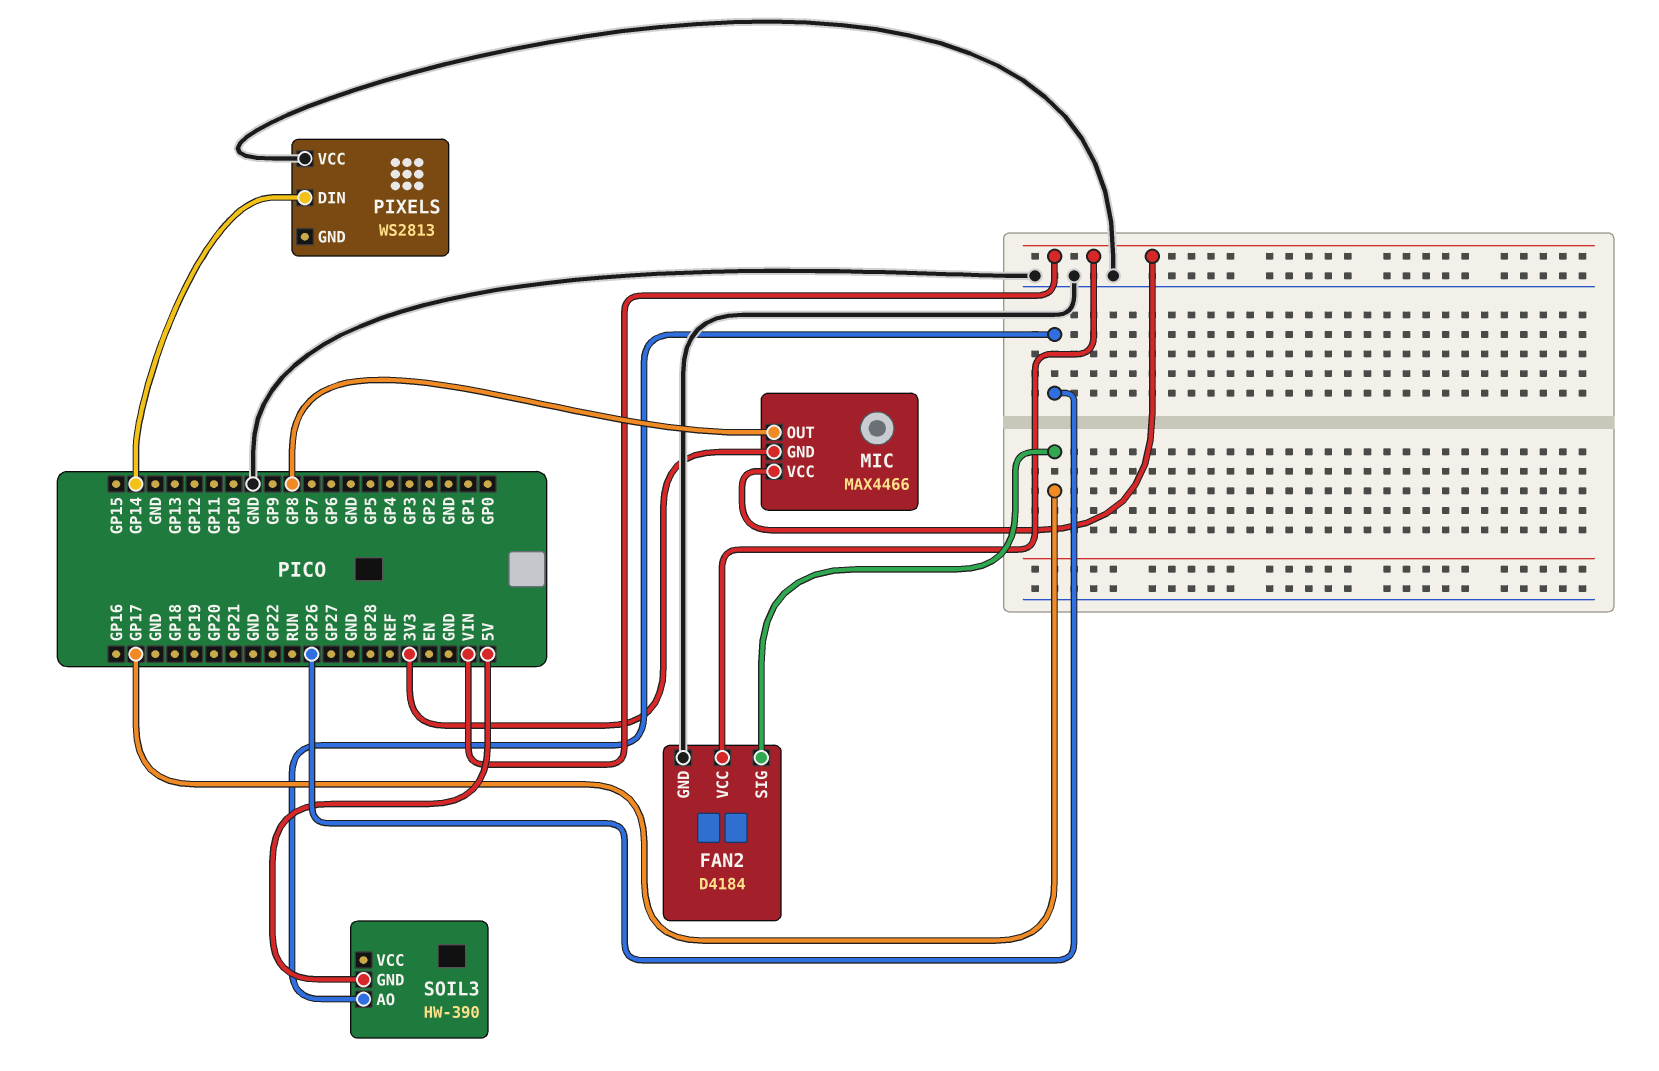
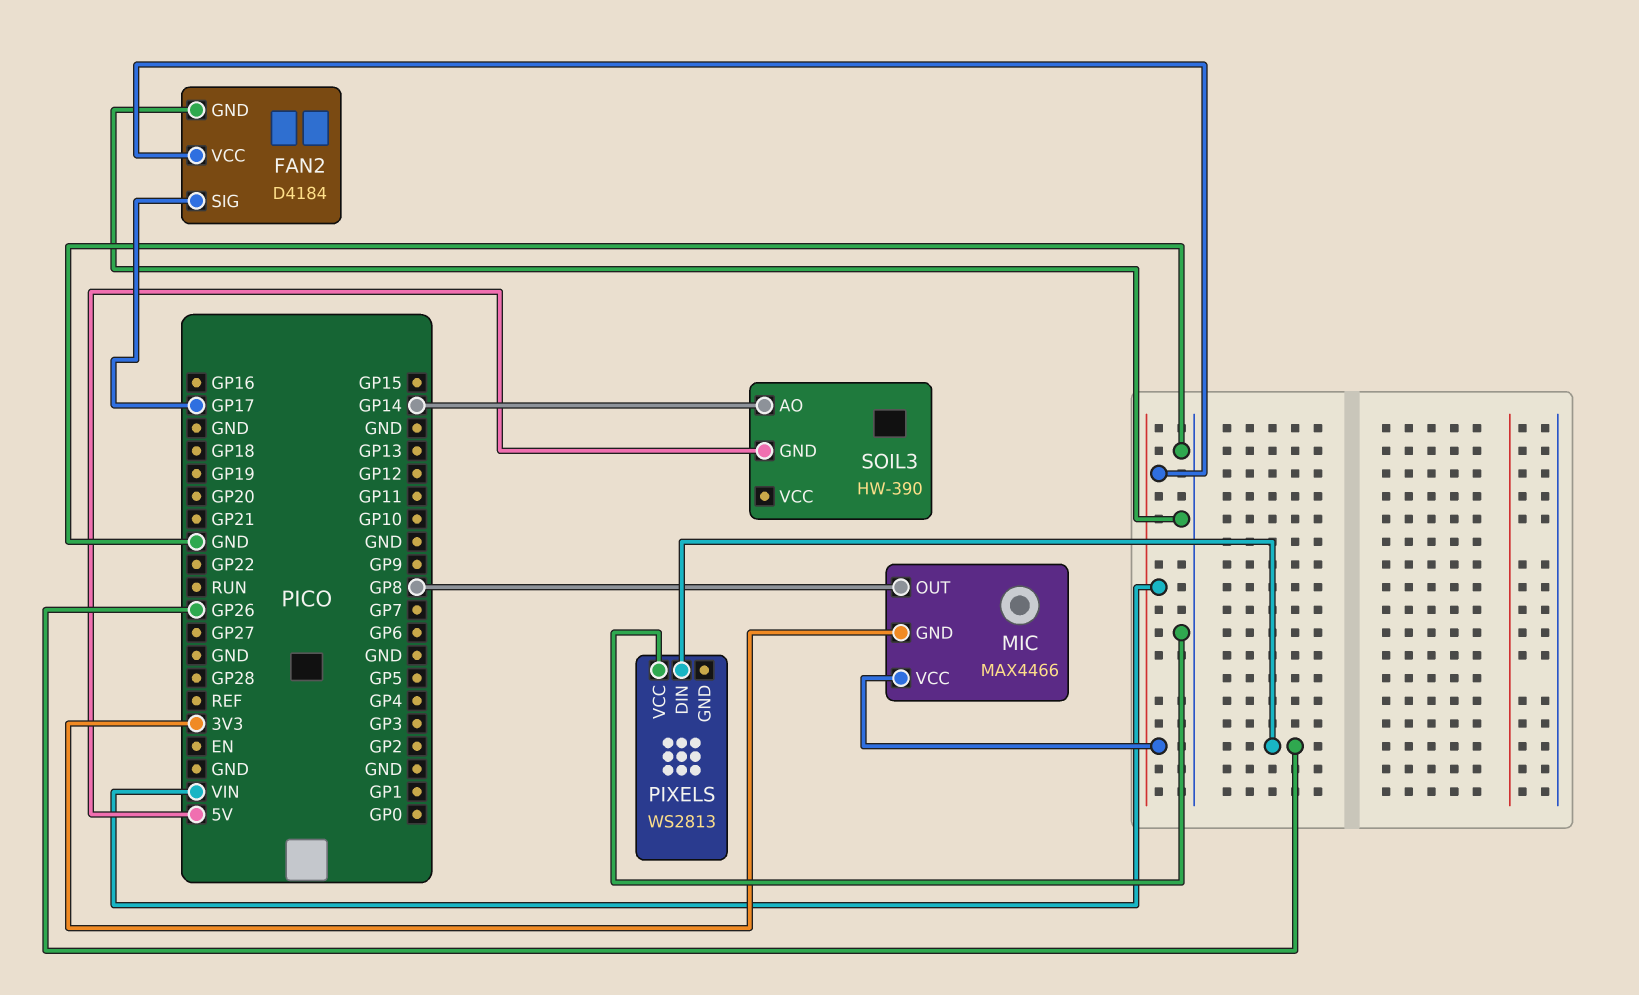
PIXELS pin DIN: GP14 -> GP26
SOIL3 pin AO: GP26 -> GP14

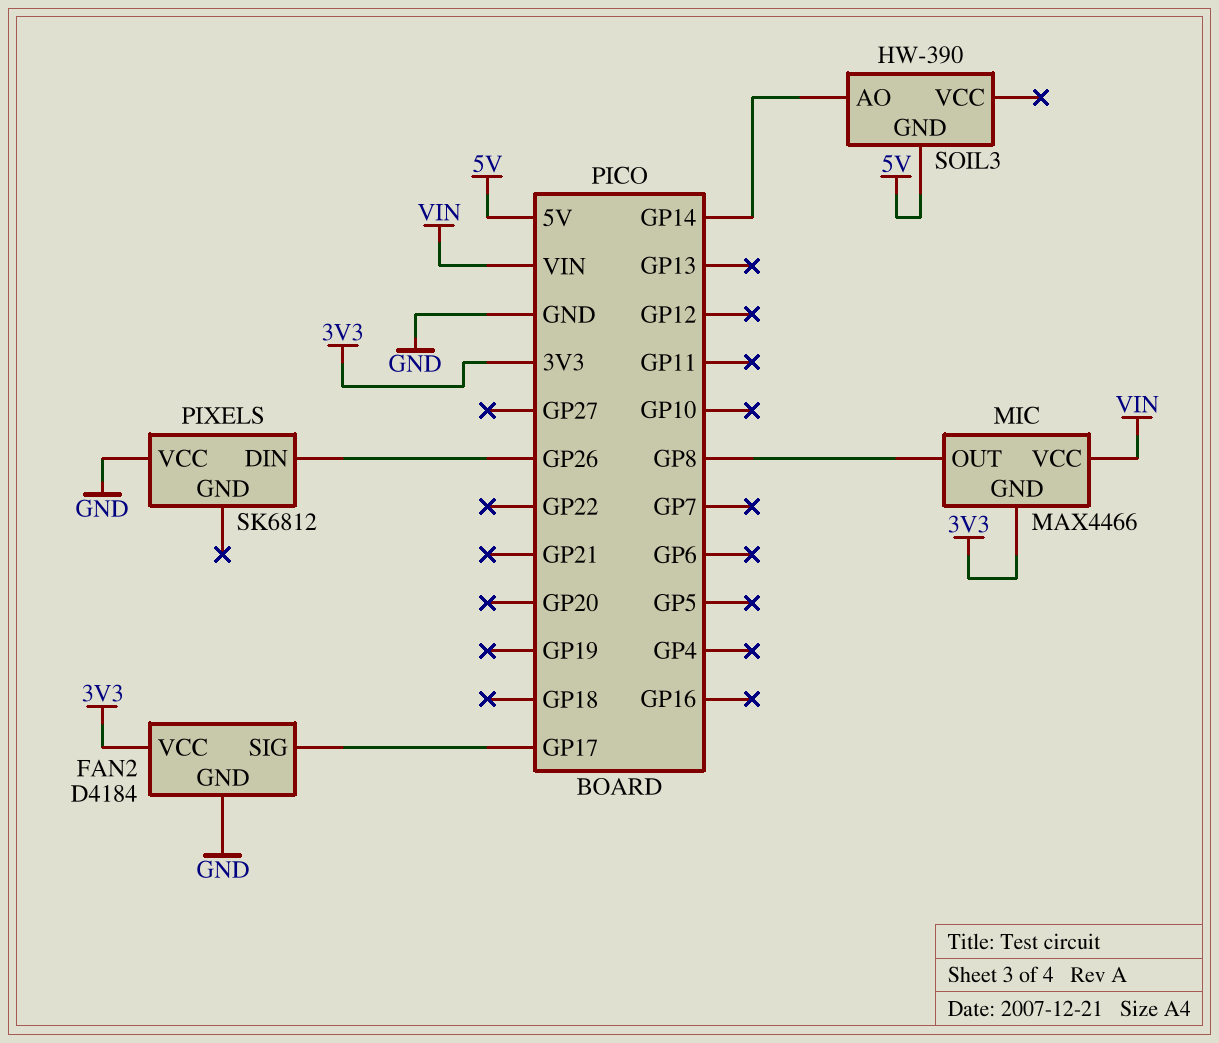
FAN2 pin VCC: VIN -> 3V3
PIXELS: WS2813 -> SK6812

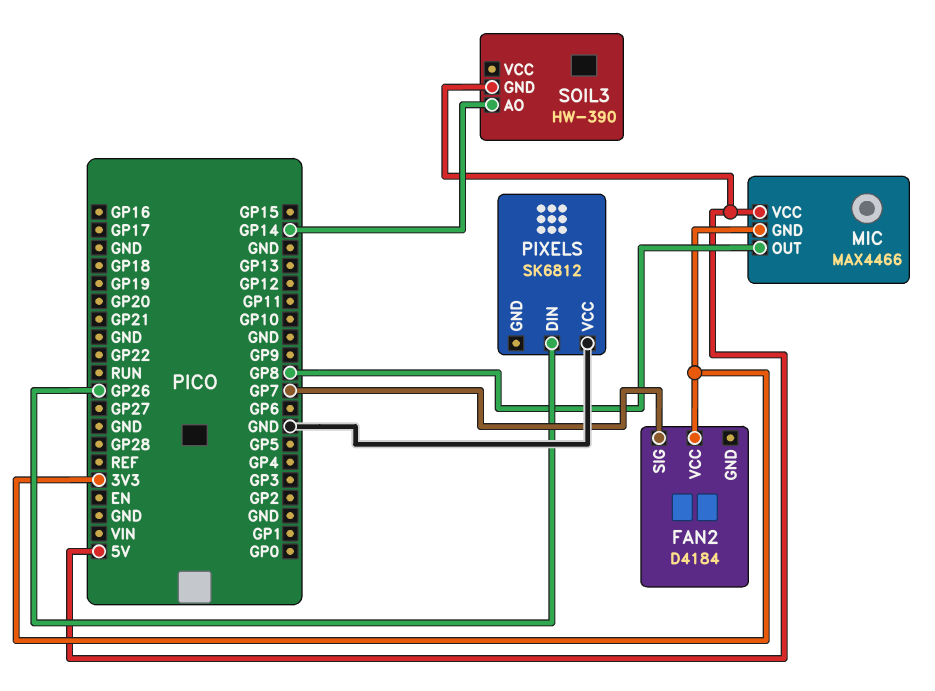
FAN2 pin GND: GND -> none
FAN2 pin SIG: GP17 -> GP7
MIC pin VCC: VIN -> 5V

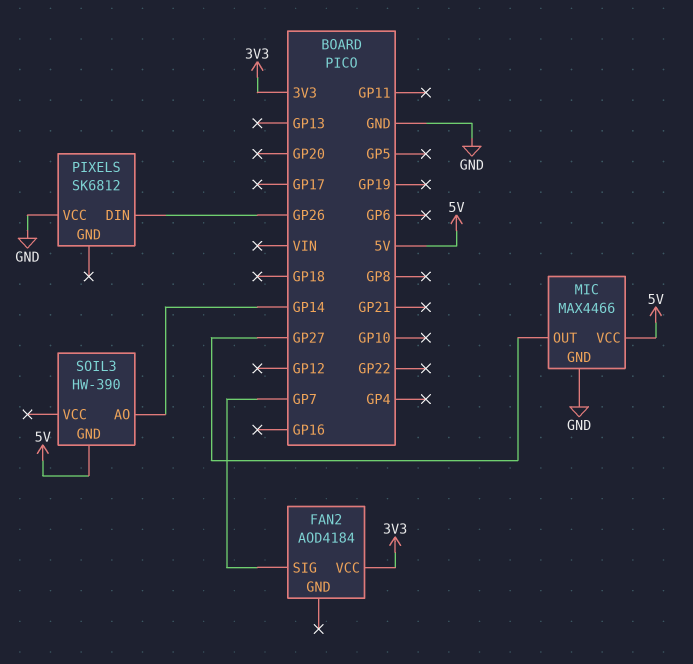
FAN2: D4184 -> AOD4184
MIC pin GND: 3V3 -> GND
MIC pin OUT: GP8 -> GP27

